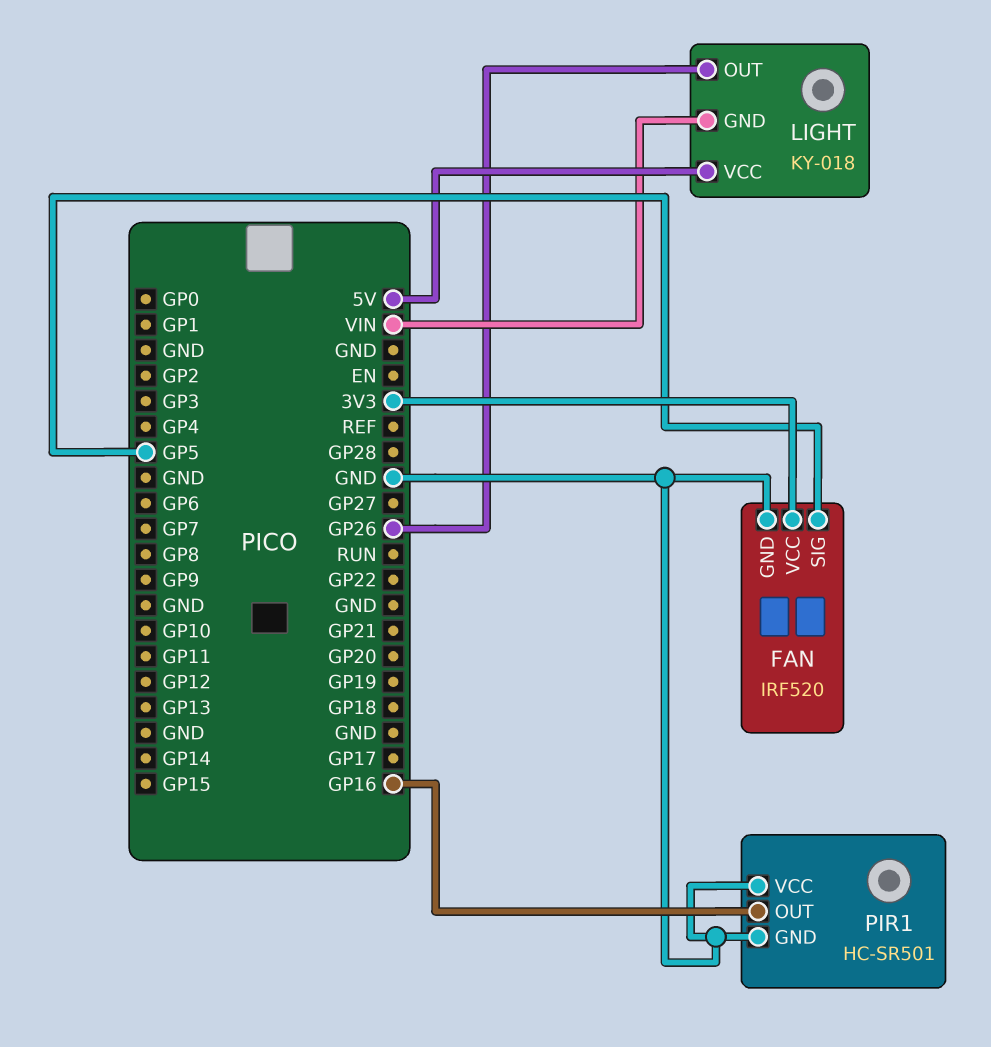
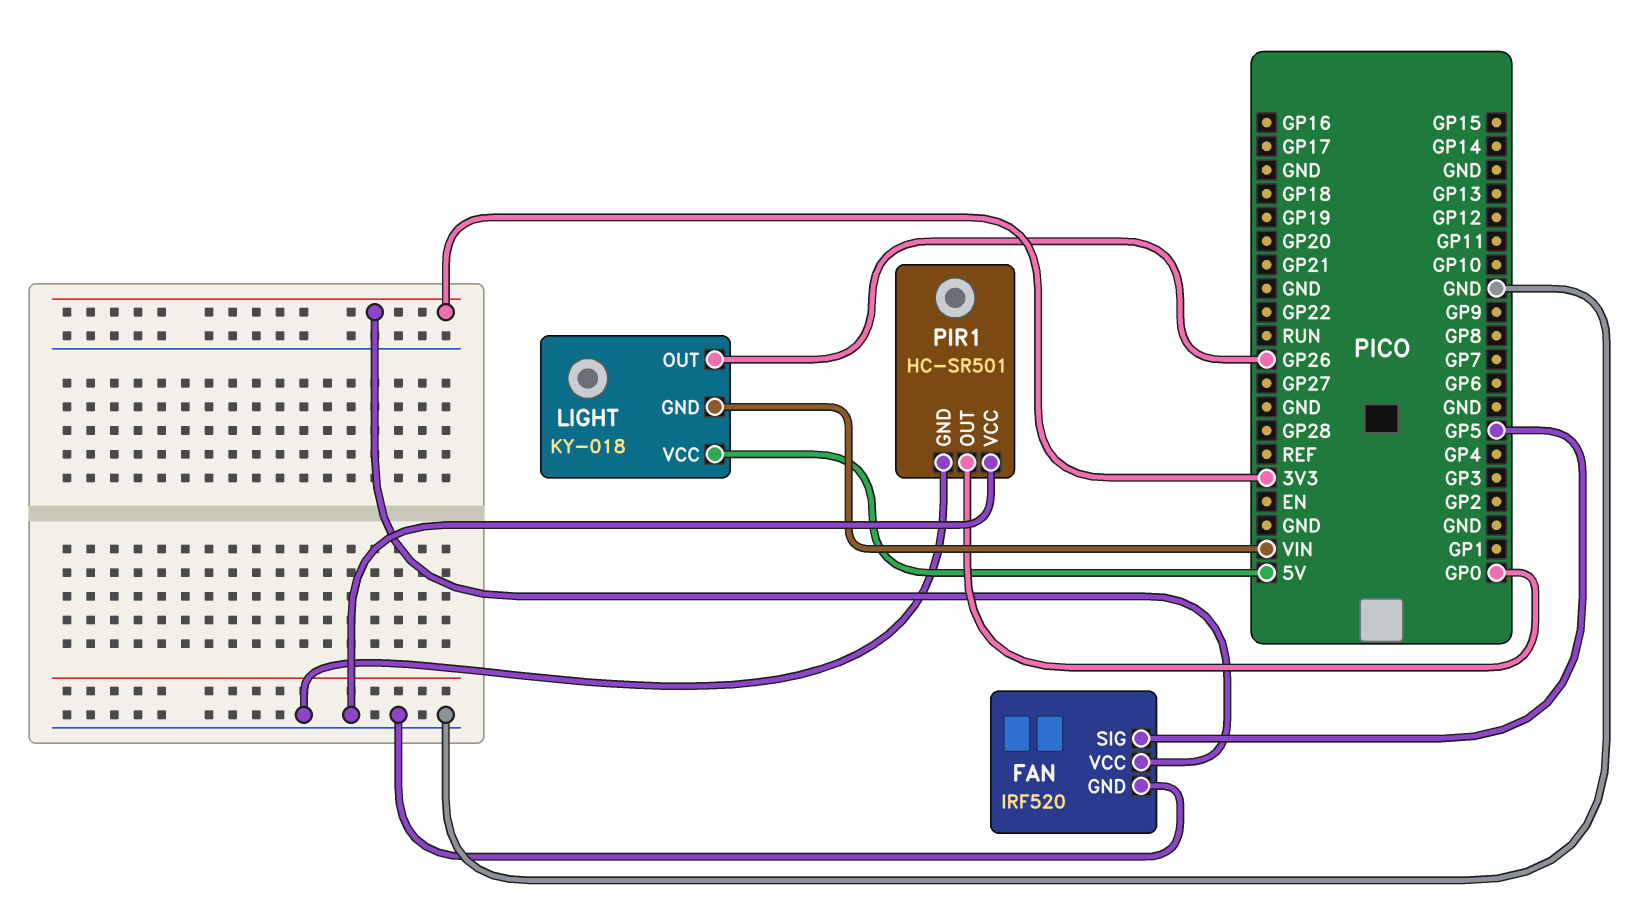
PIR1 pin OUT: GP16 -> GP0

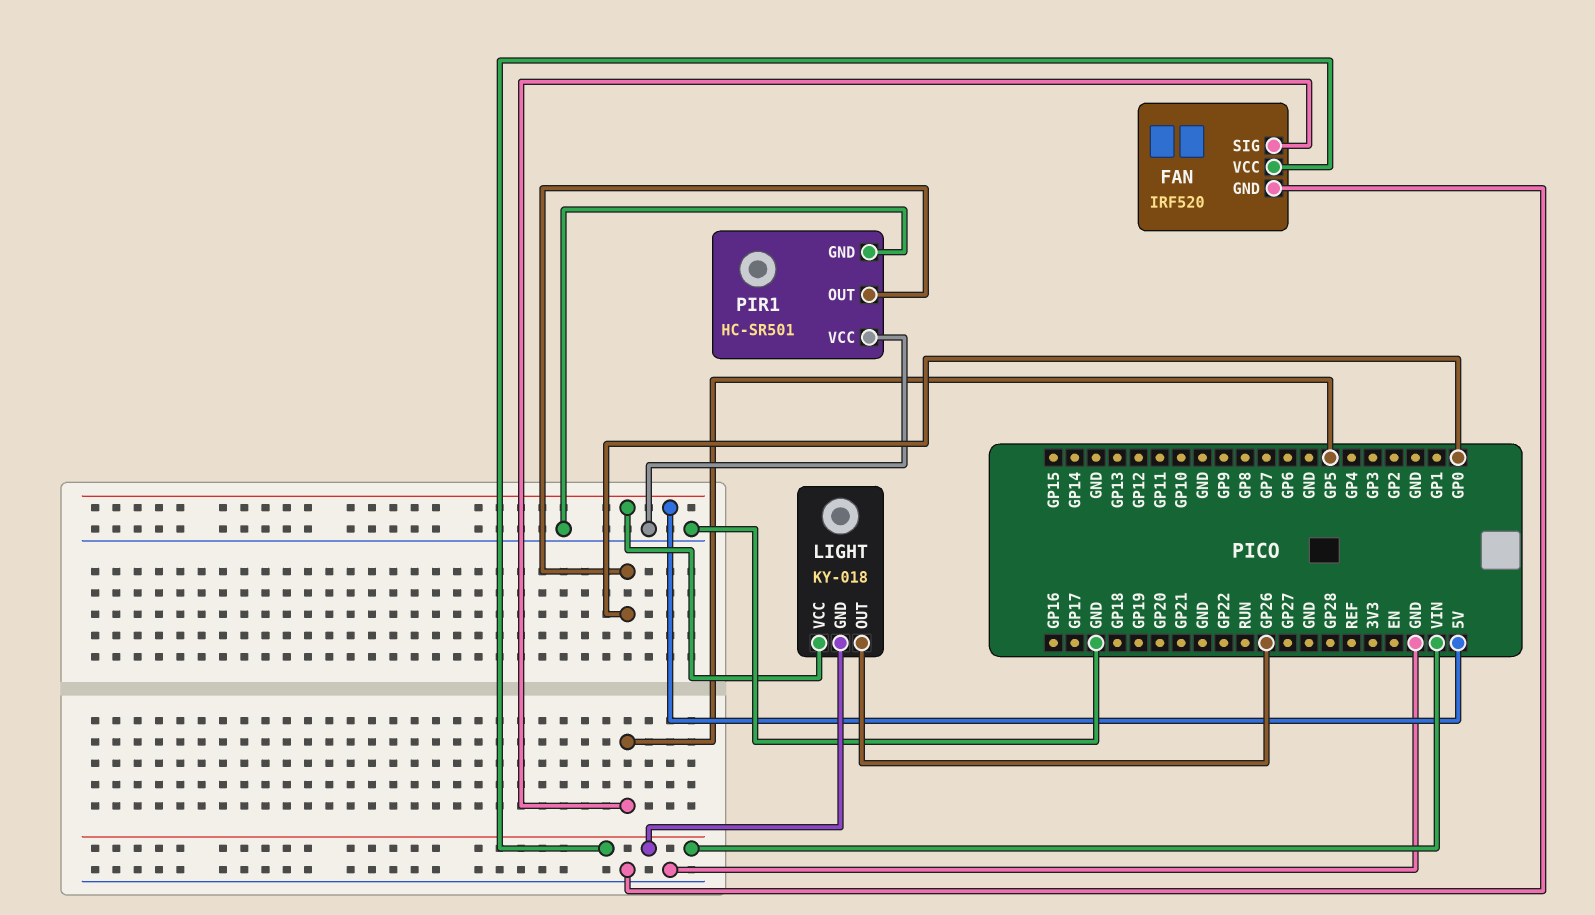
FAN pin VCC: 3V3 -> VIN

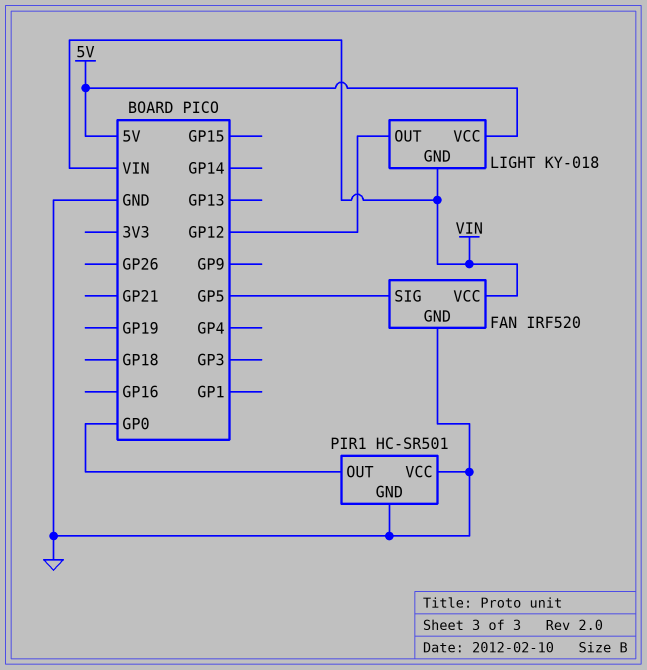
LIGHT pin OUT: GP26 -> GP12

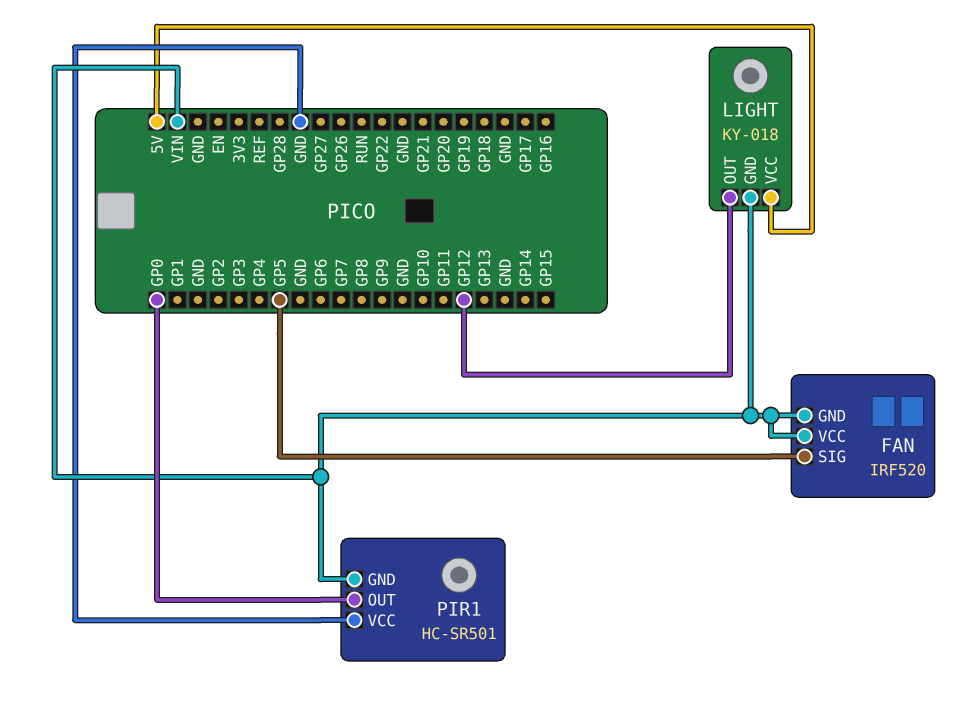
FAN pin GND: GND -> VIN
PIR1 pin GND: GND -> VIN

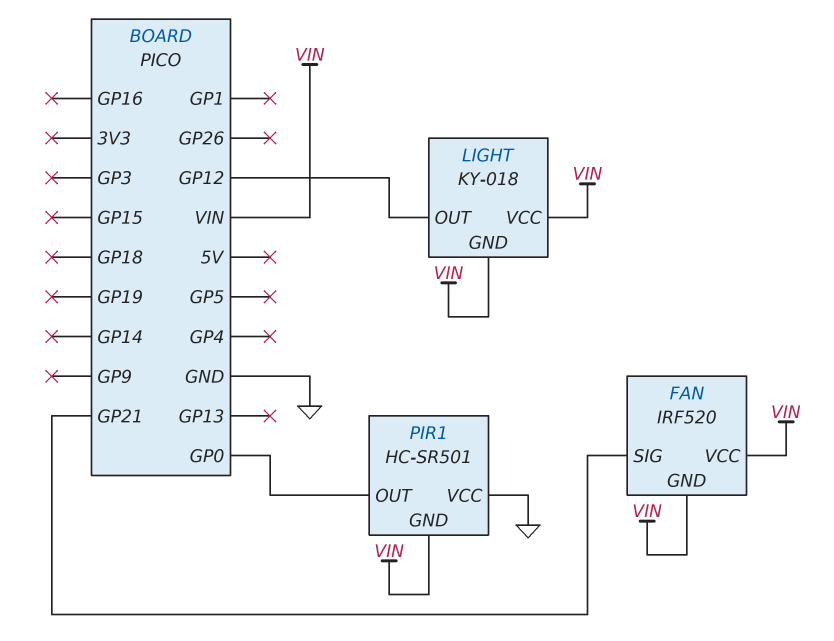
FAN pin SIG: GP5 -> GP21
LIGHT pin VCC: 5V -> VIN

